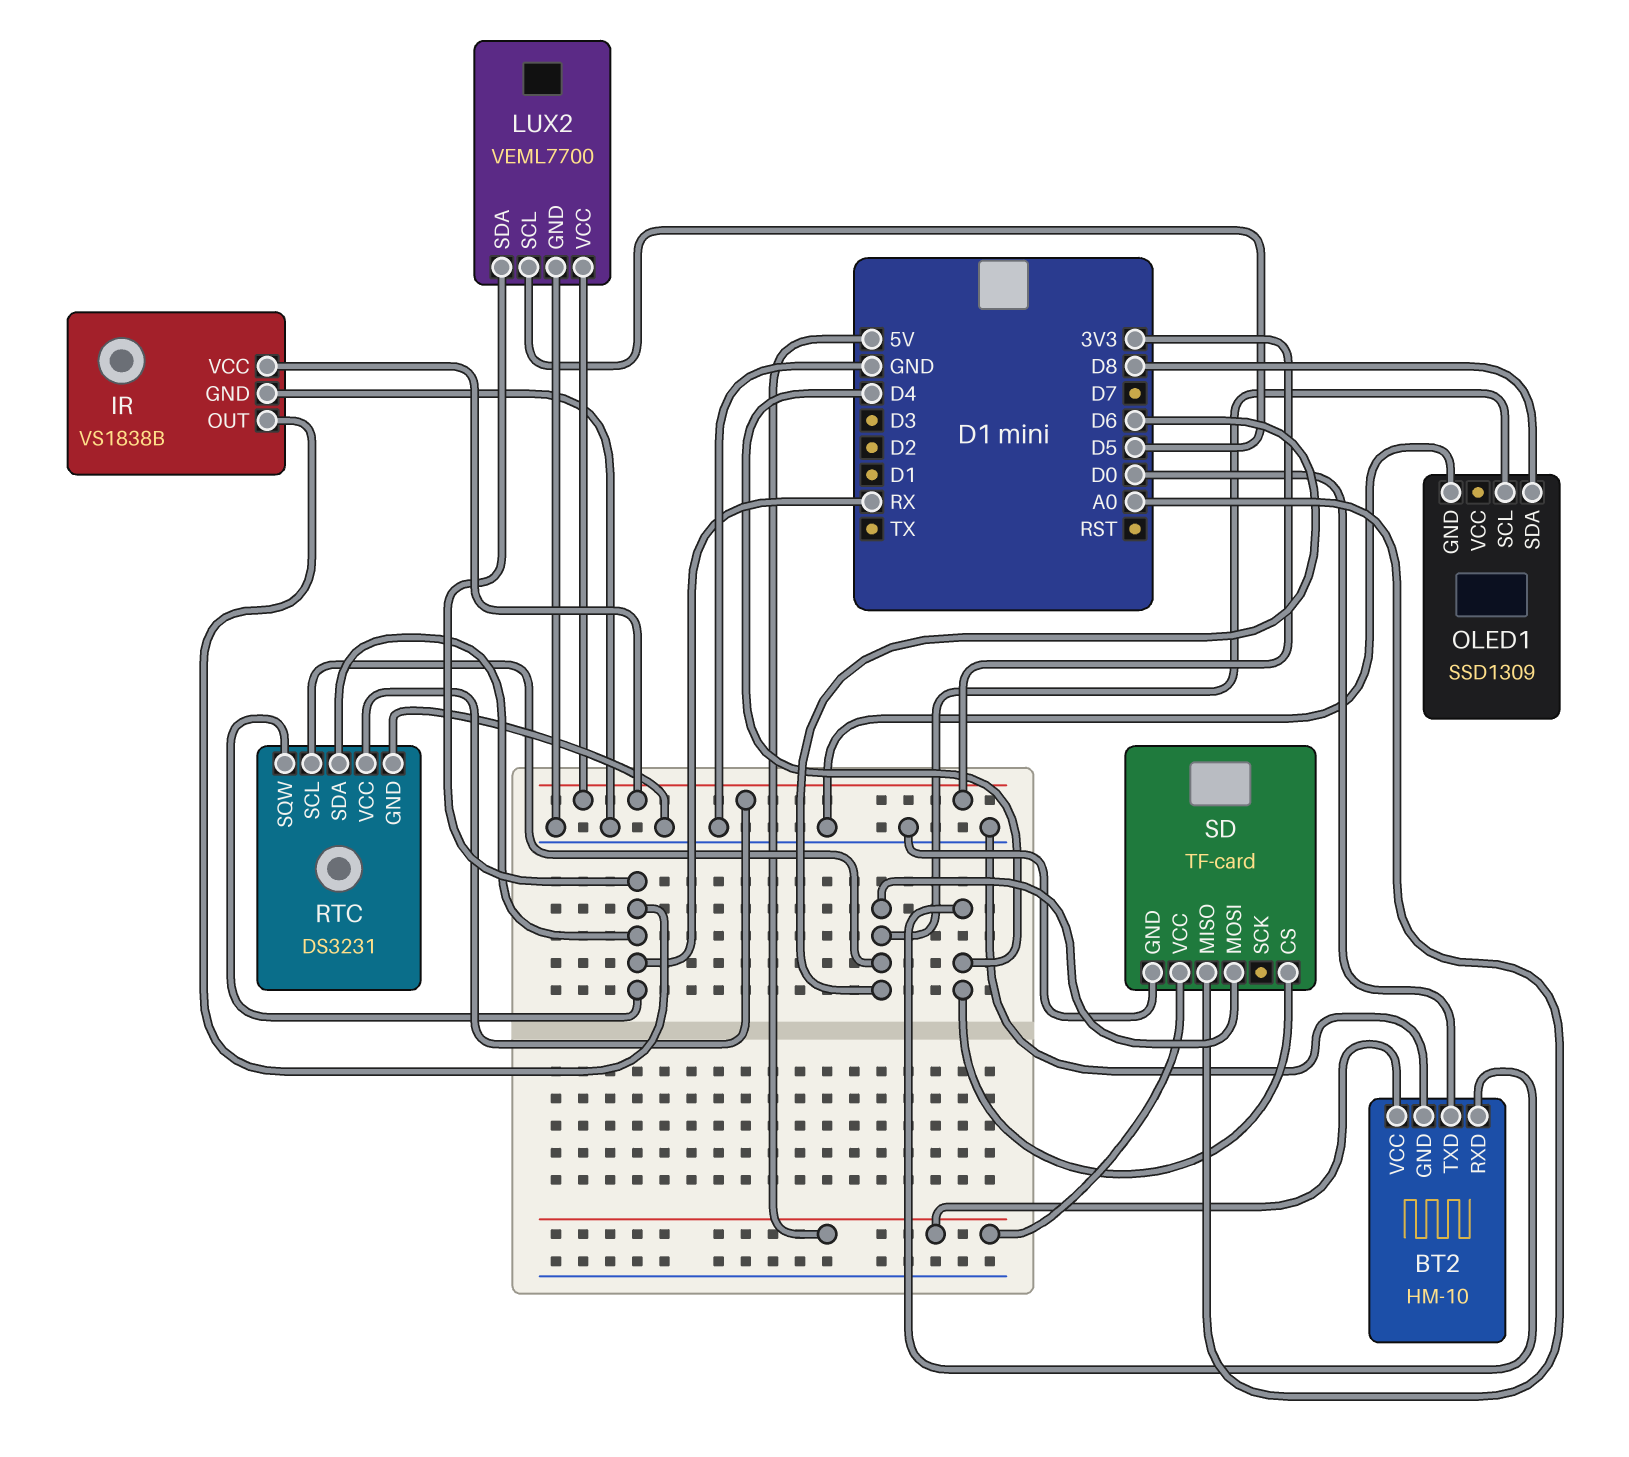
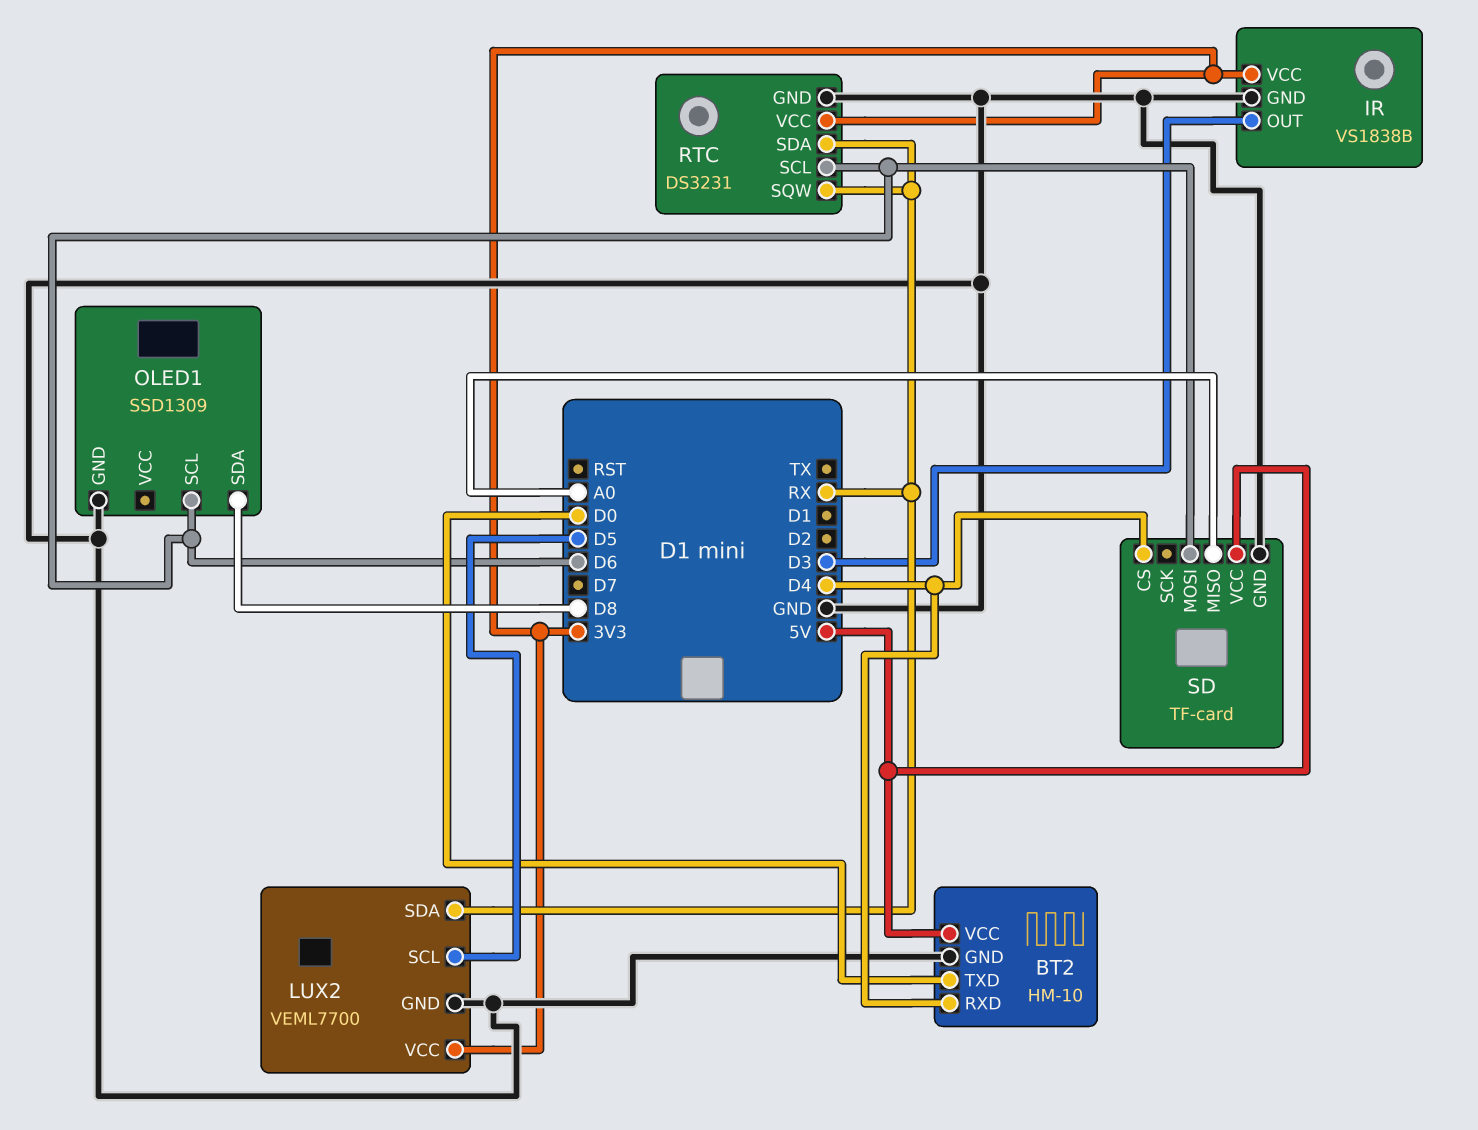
IR pin OUT: RX -> D3

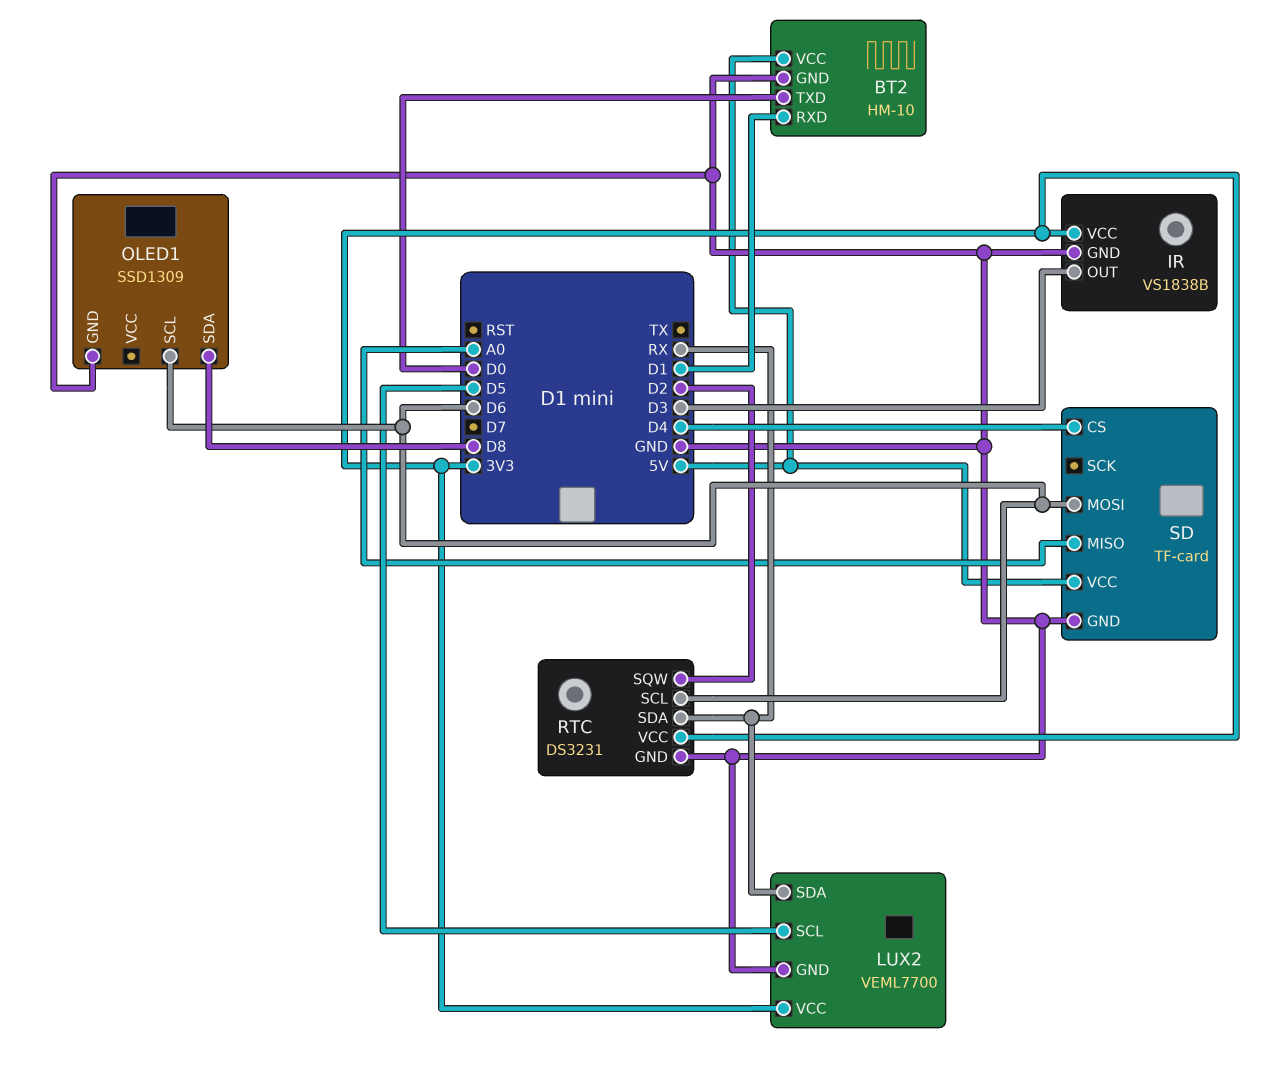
BT2 pin RXD: D4 -> D1
RTC pin SQW: RX -> D2

